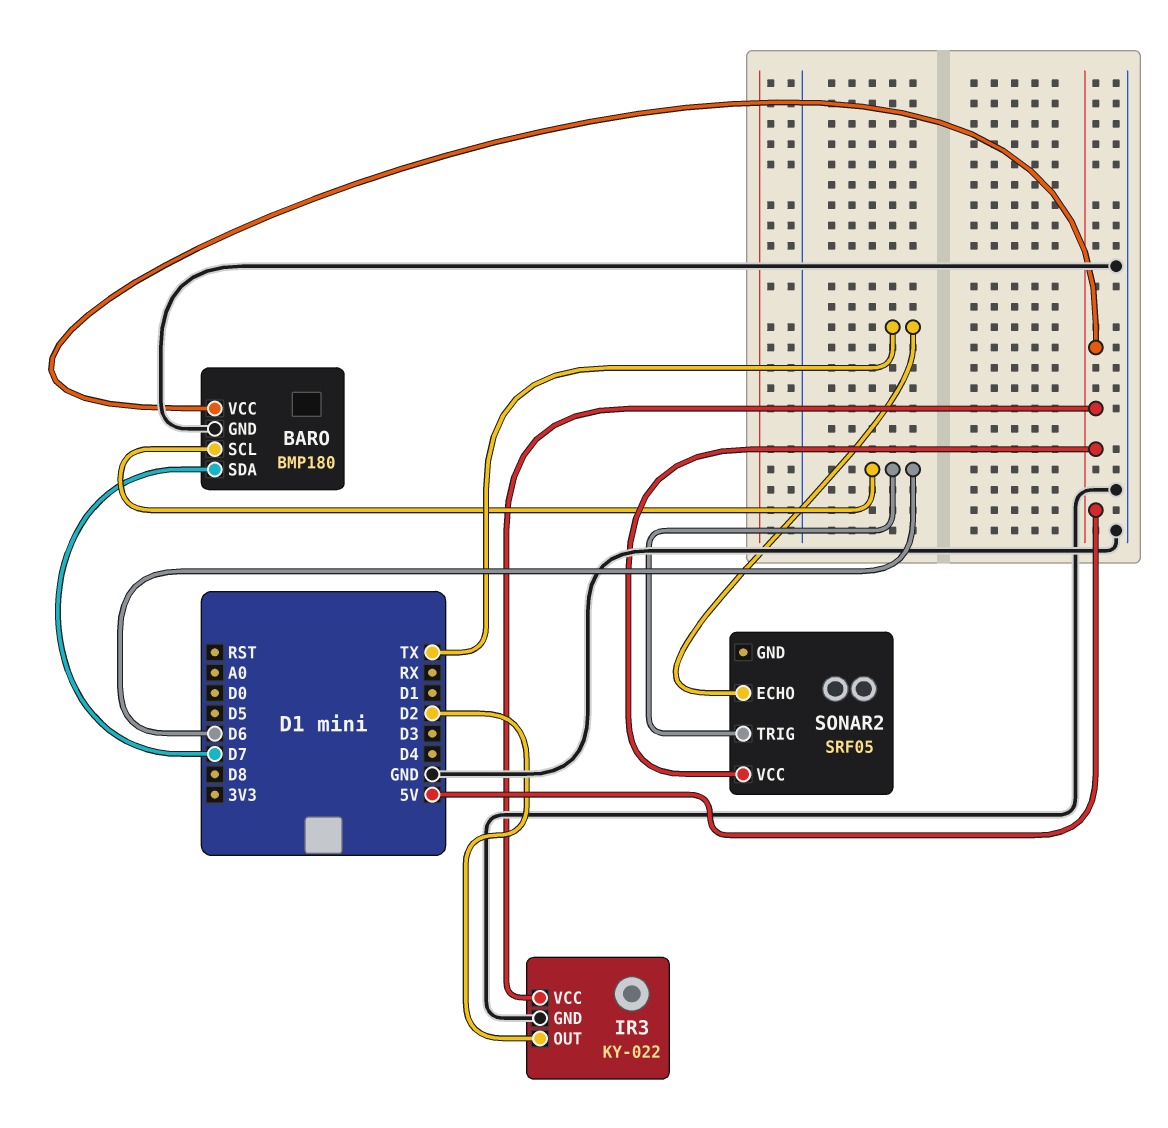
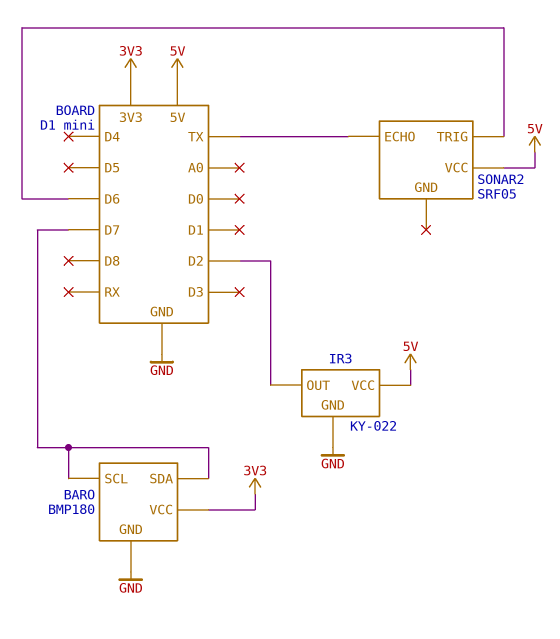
BARO pin SCL: D6 -> D7
BARO pin VCC: 5V -> 3V3

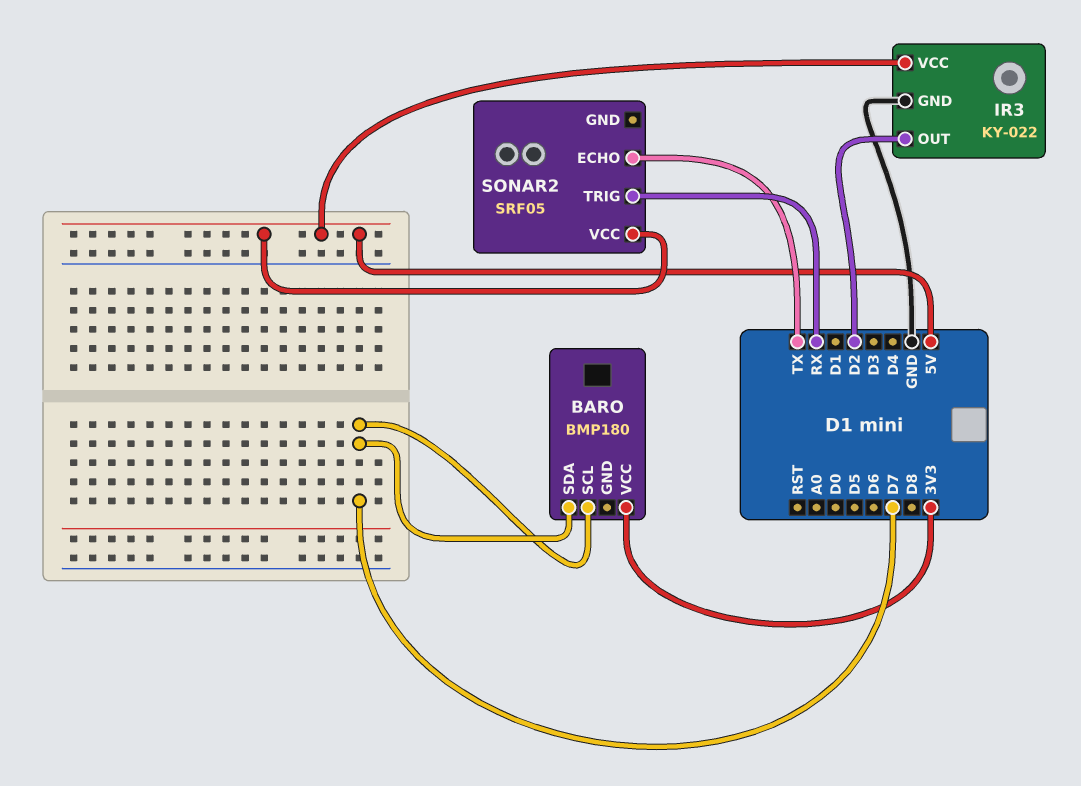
BARO pin GND: GND -> none
SONAR2 pin TRIG: D6 -> RX

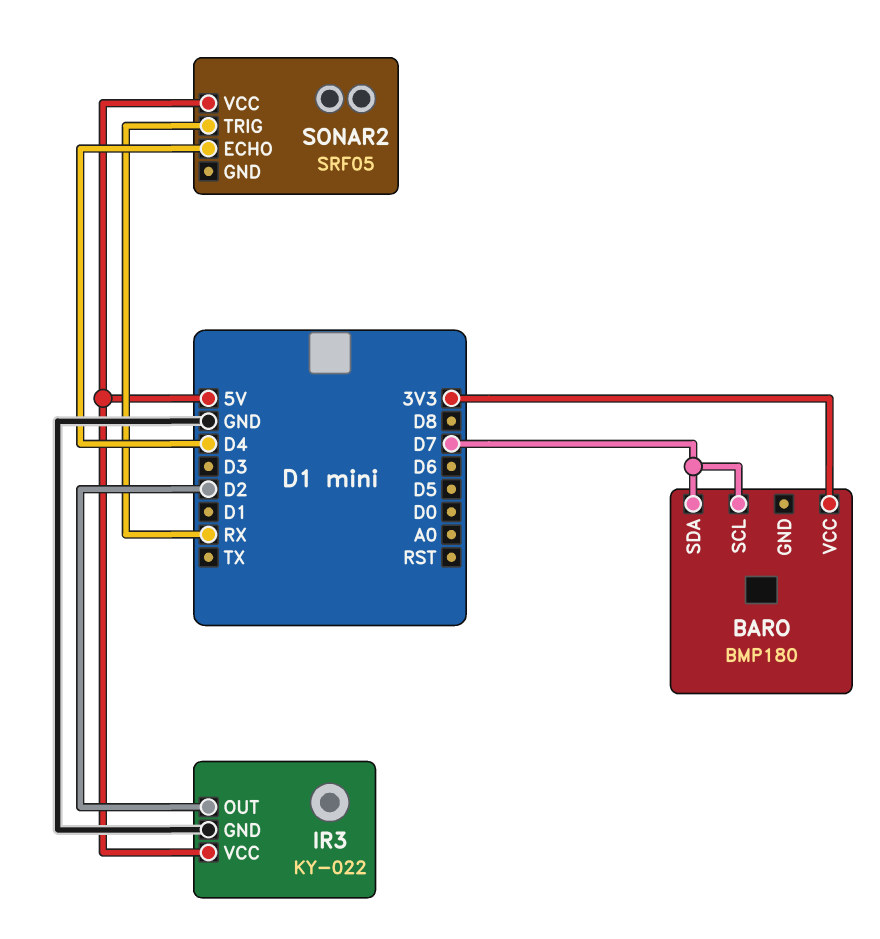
SONAR2 pin ECHO: TX -> D4

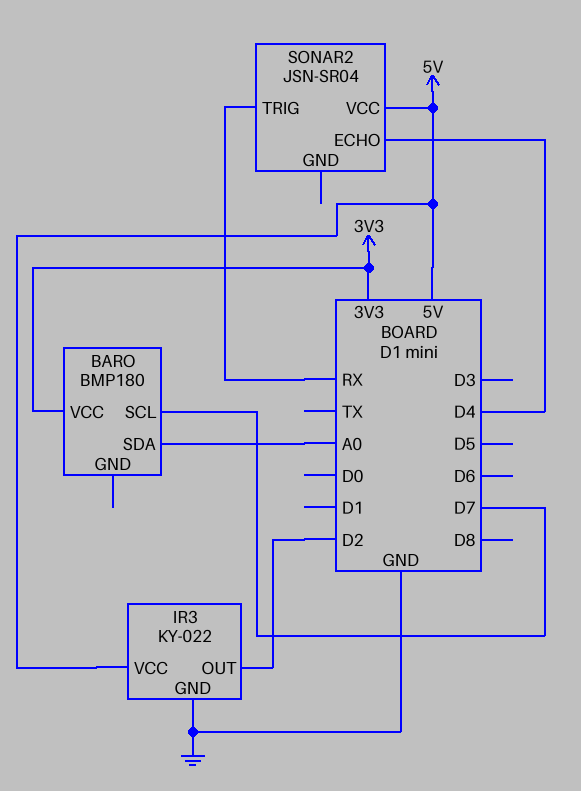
BARO pin SDA: D7 -> A0
SONAR2: SRF05 -> JSN-SR04

